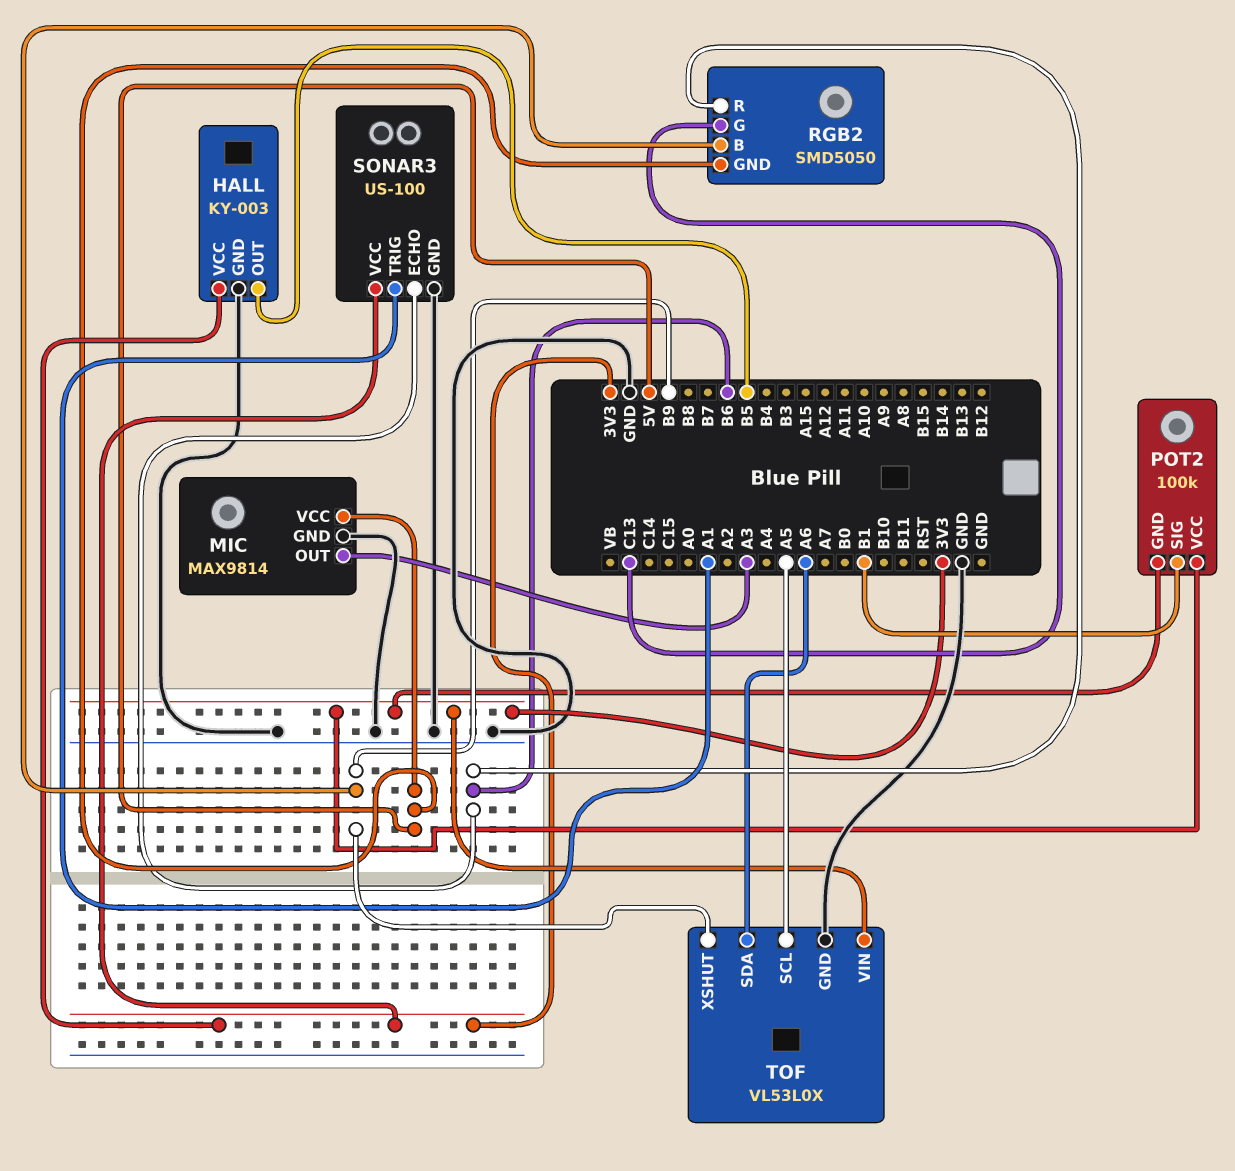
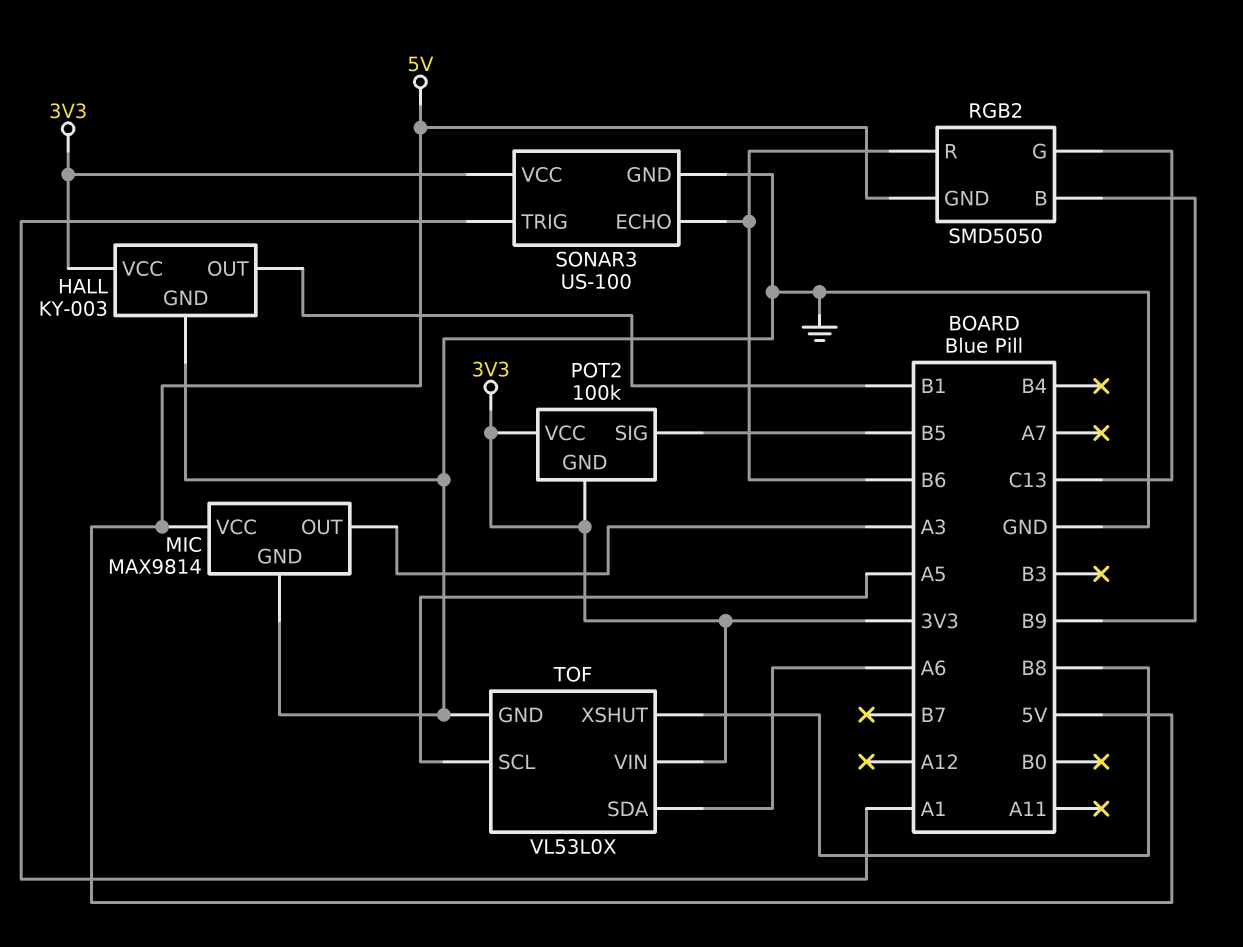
HALL pin OUT: B5 -> B1
POT2 pin SIG: B1 -> B5
TOF pin XSHUT: B9 -> B8

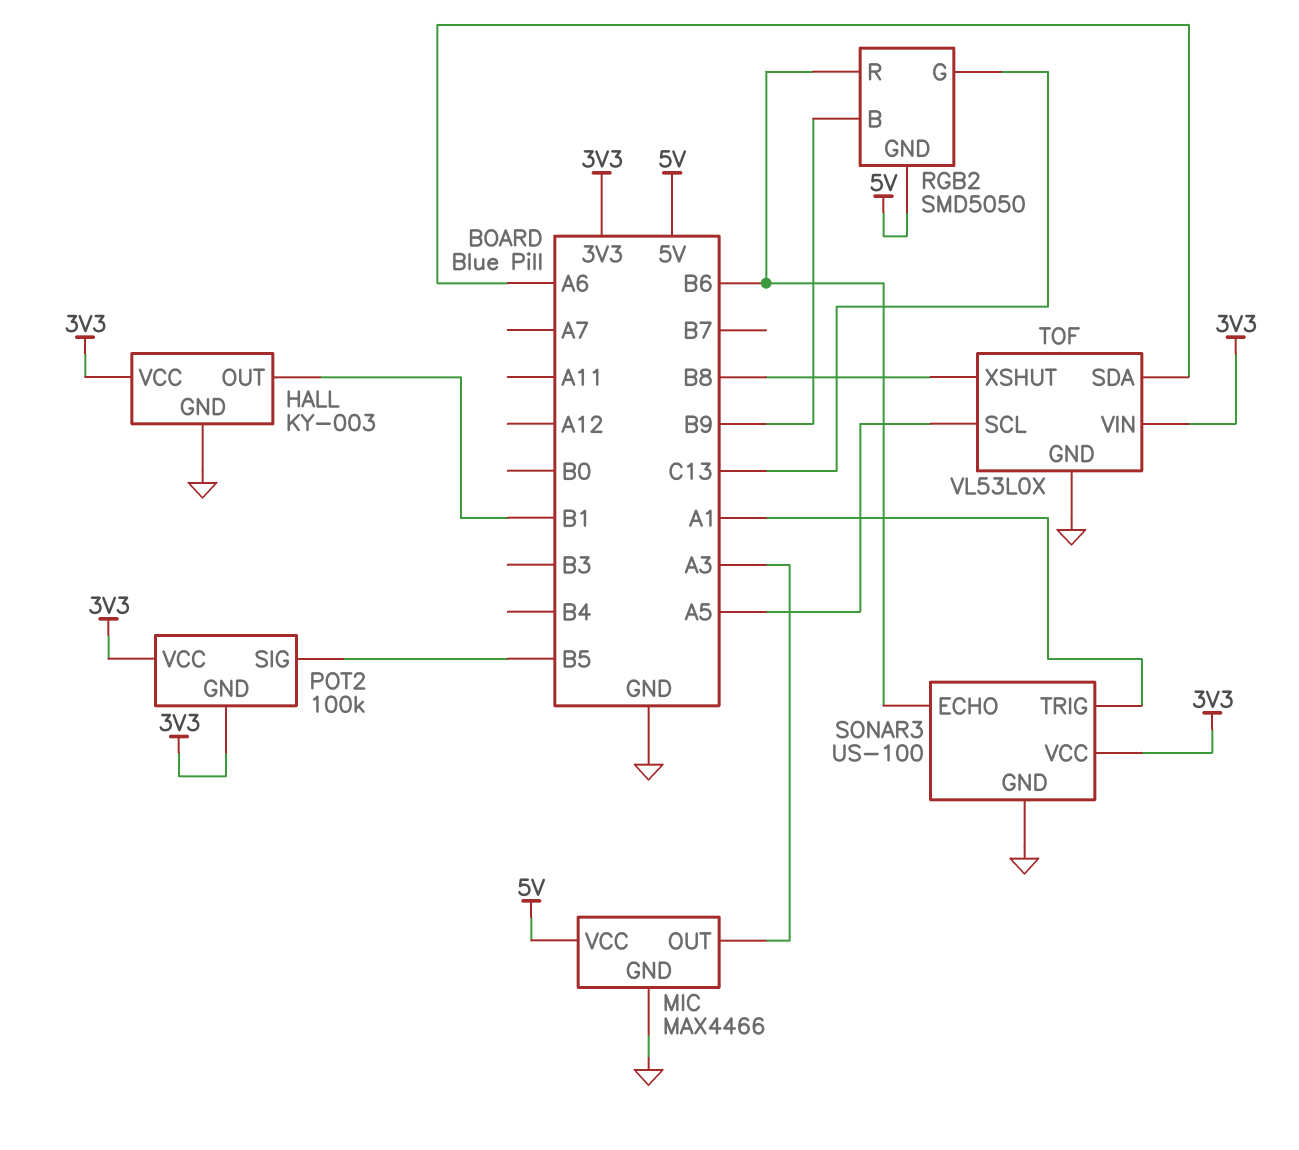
MIC: MAX9814 -> MAX4466

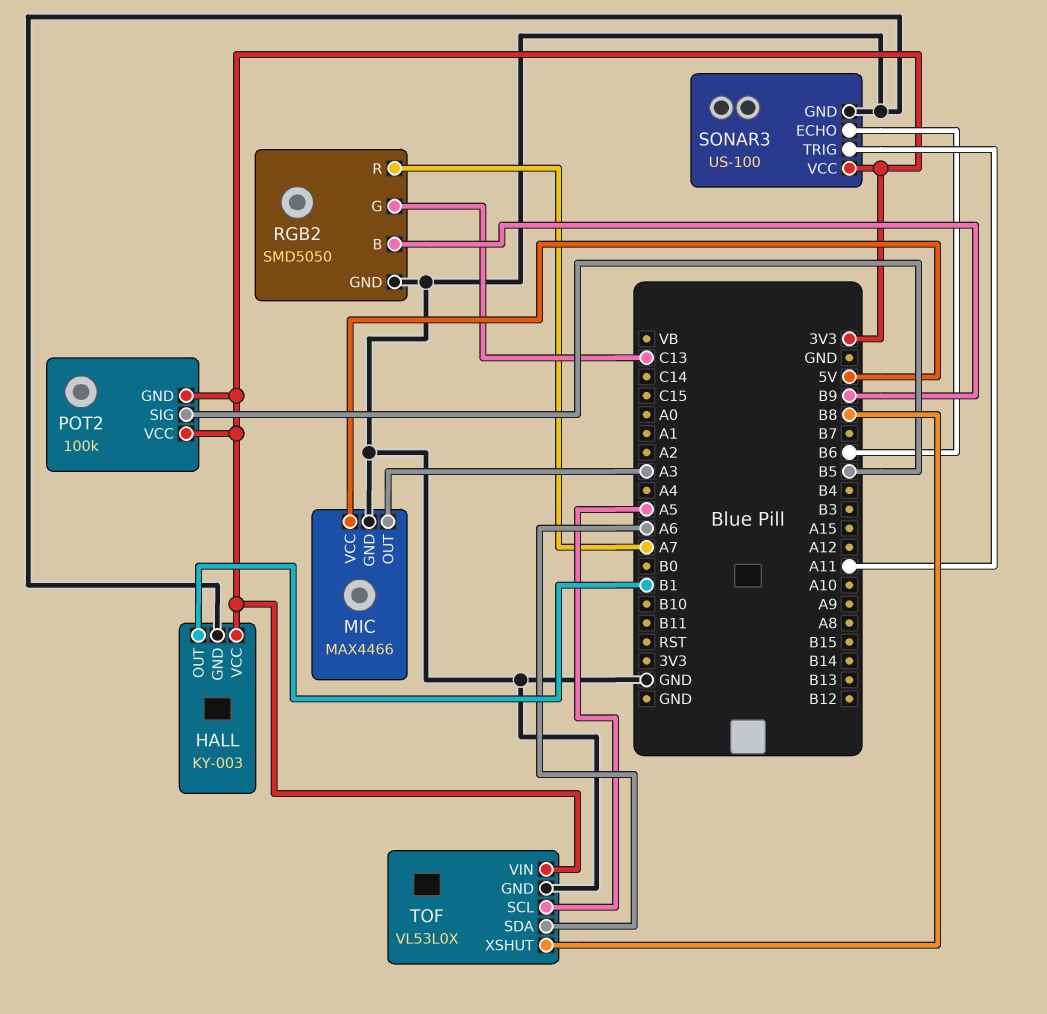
RGB2 pin GND: 5V -> GND
RGB2 pin R: B6 -> A7
SONAR3 pin TRIG: A1 -> A11

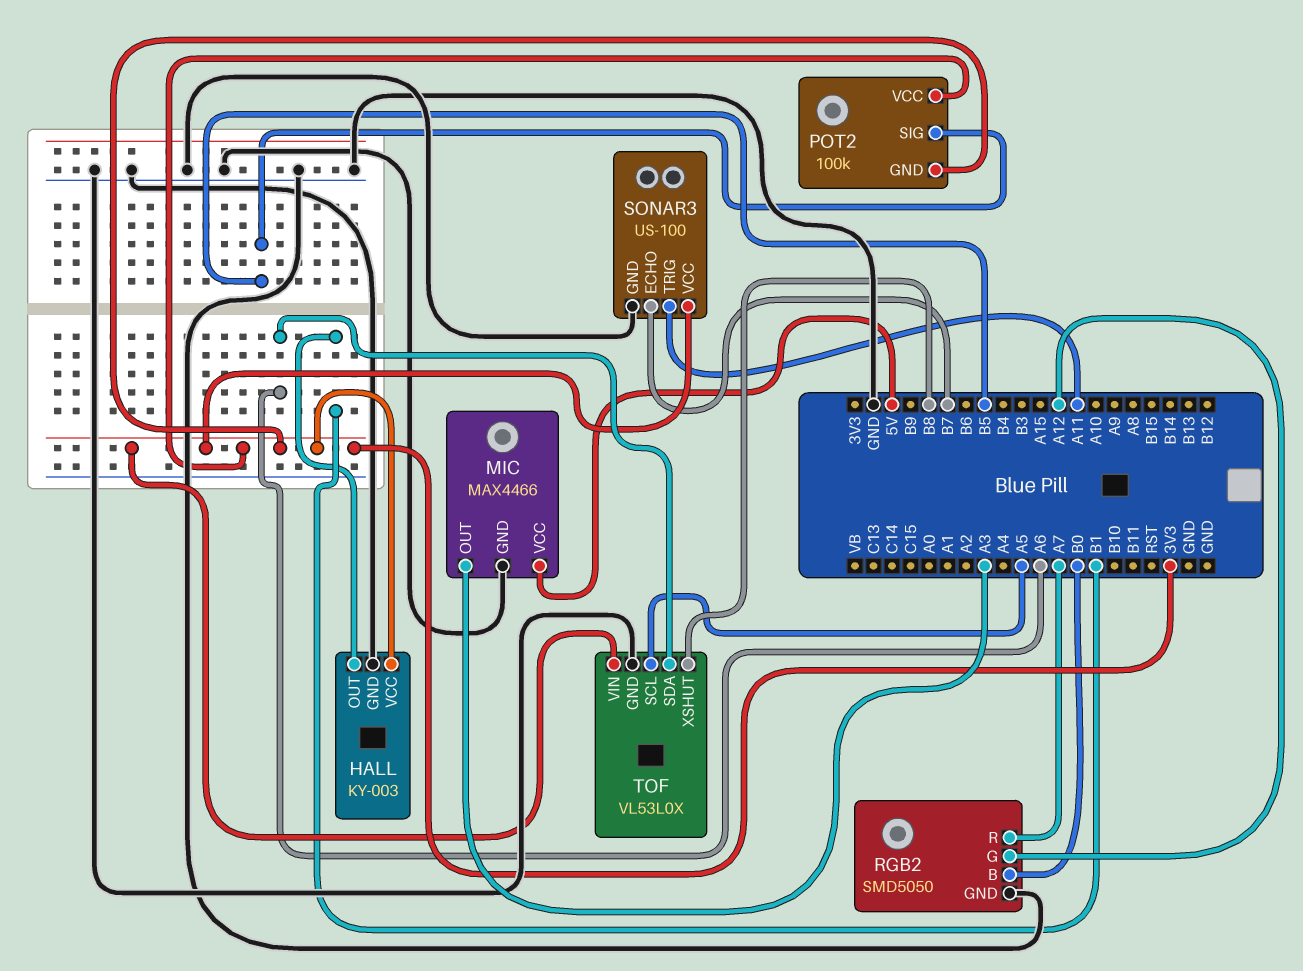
RGB2 pin B: B9 -> B0
RGB2 pin G: C13 -> A12
SONAR3 pin ECHO: B6 -> B7

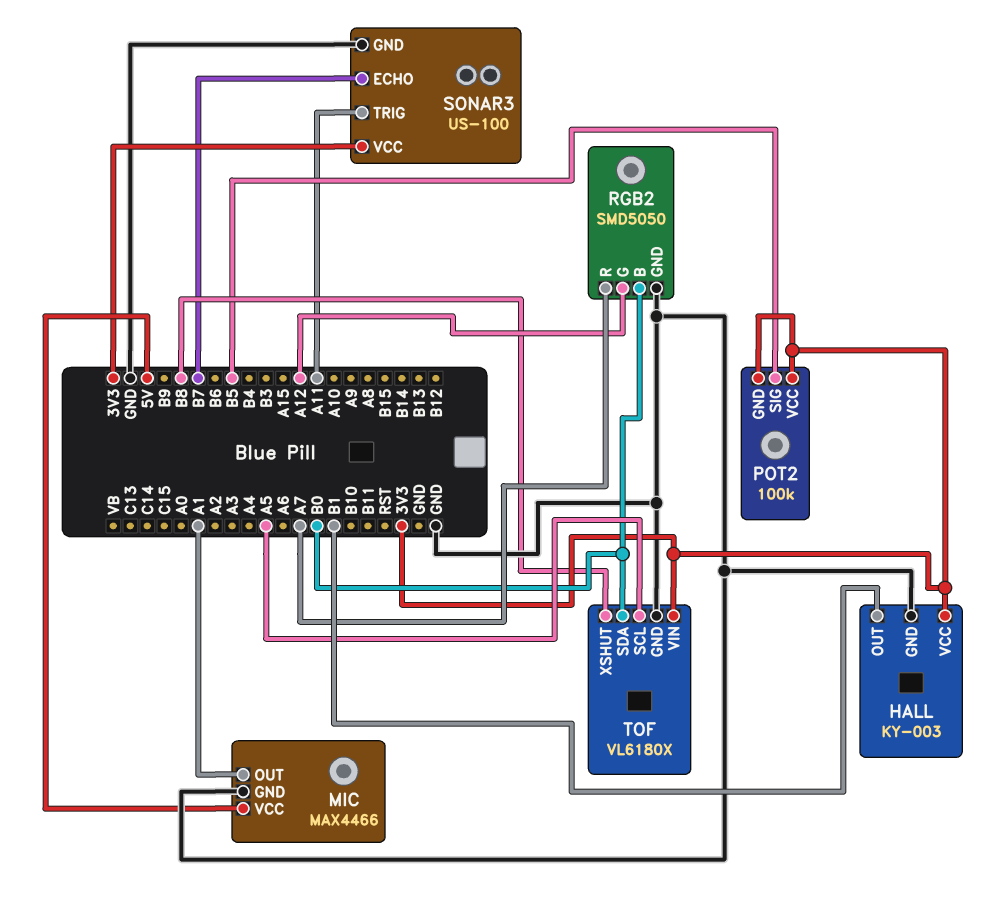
MIC pin OUT: A3 -> A1
TOF: VL53L0X -> VL6180X
TOF pin SDA: A6 -> B0

